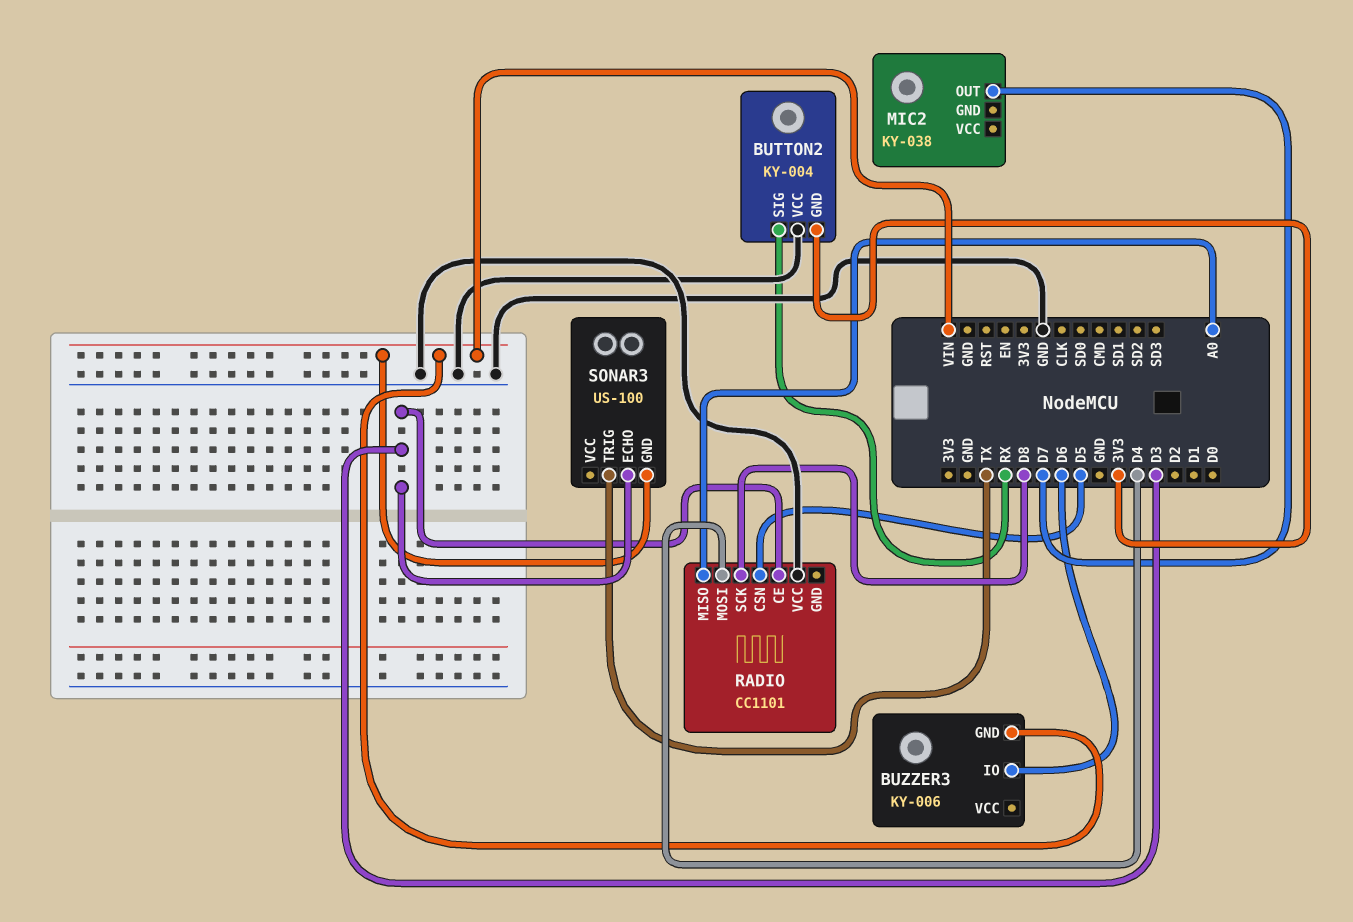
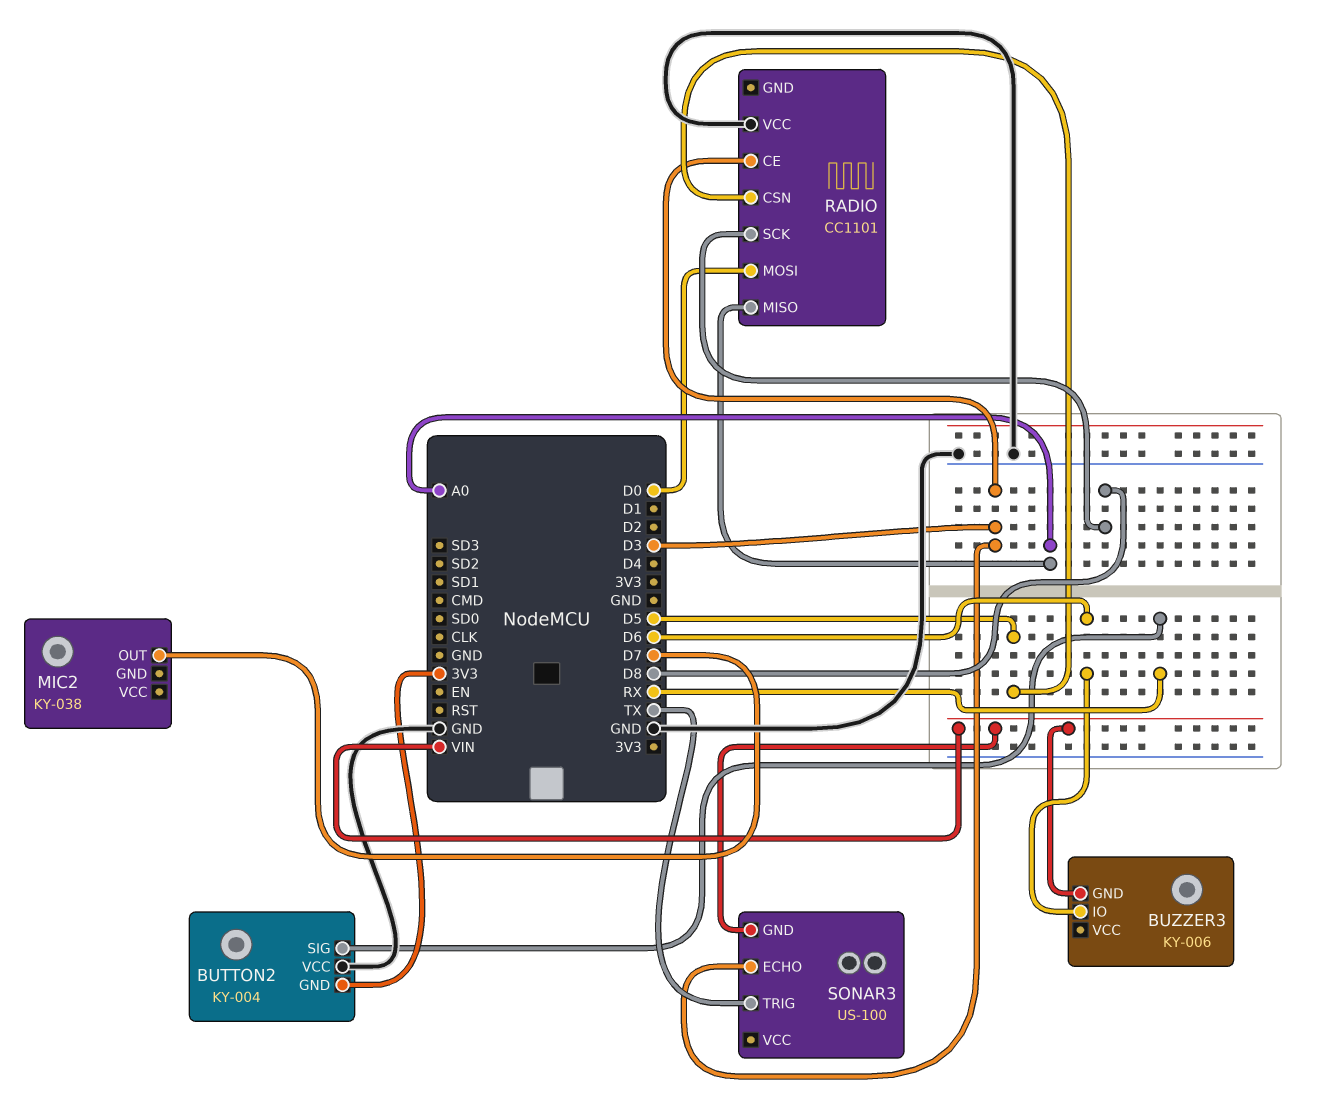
RADIO pin MOSI: D4 -> D0

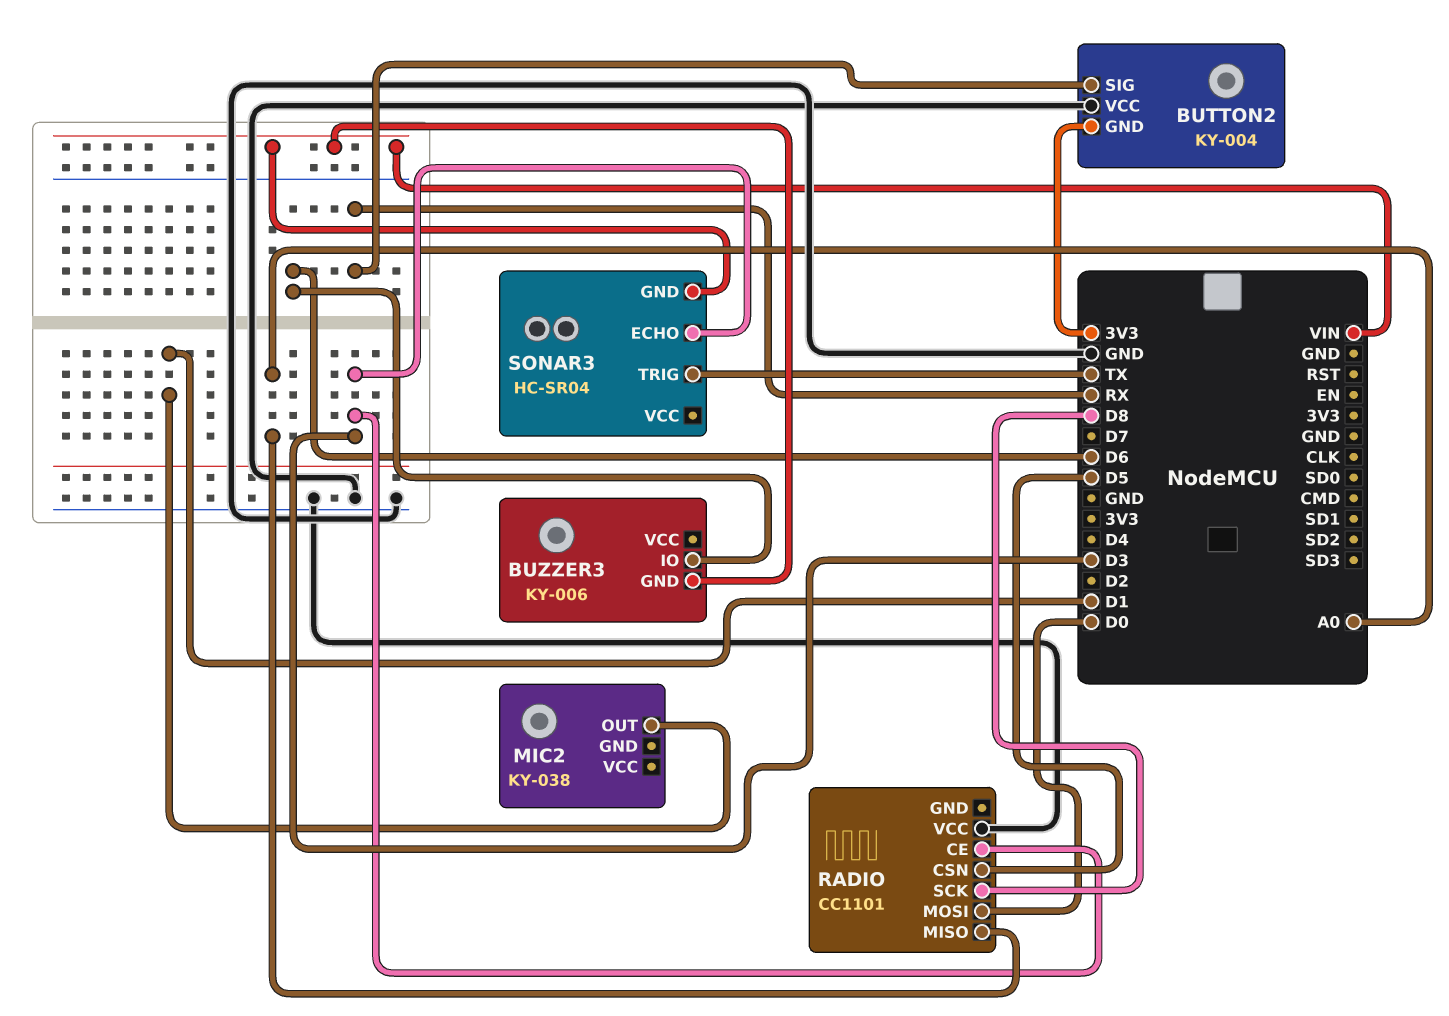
MIC2 pin OUT: D7 -> D1
SONAR3: US-100 -> HC-SR04

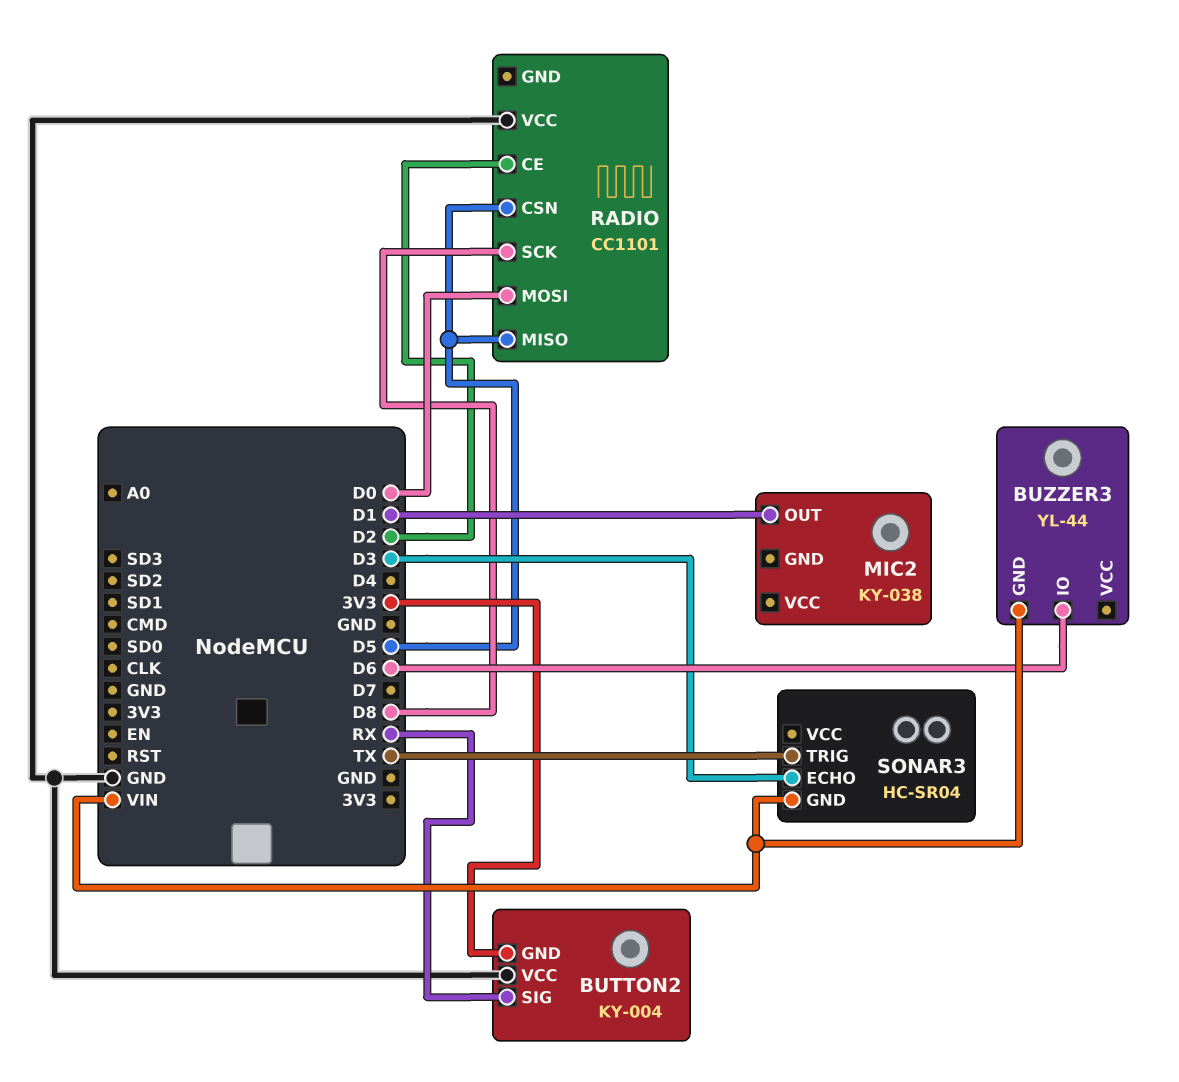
BUZZER3: KY-006 -> YL-44
RADIO pin CE: D3 -> D2
RADIO pin MISO: A0 -> D5

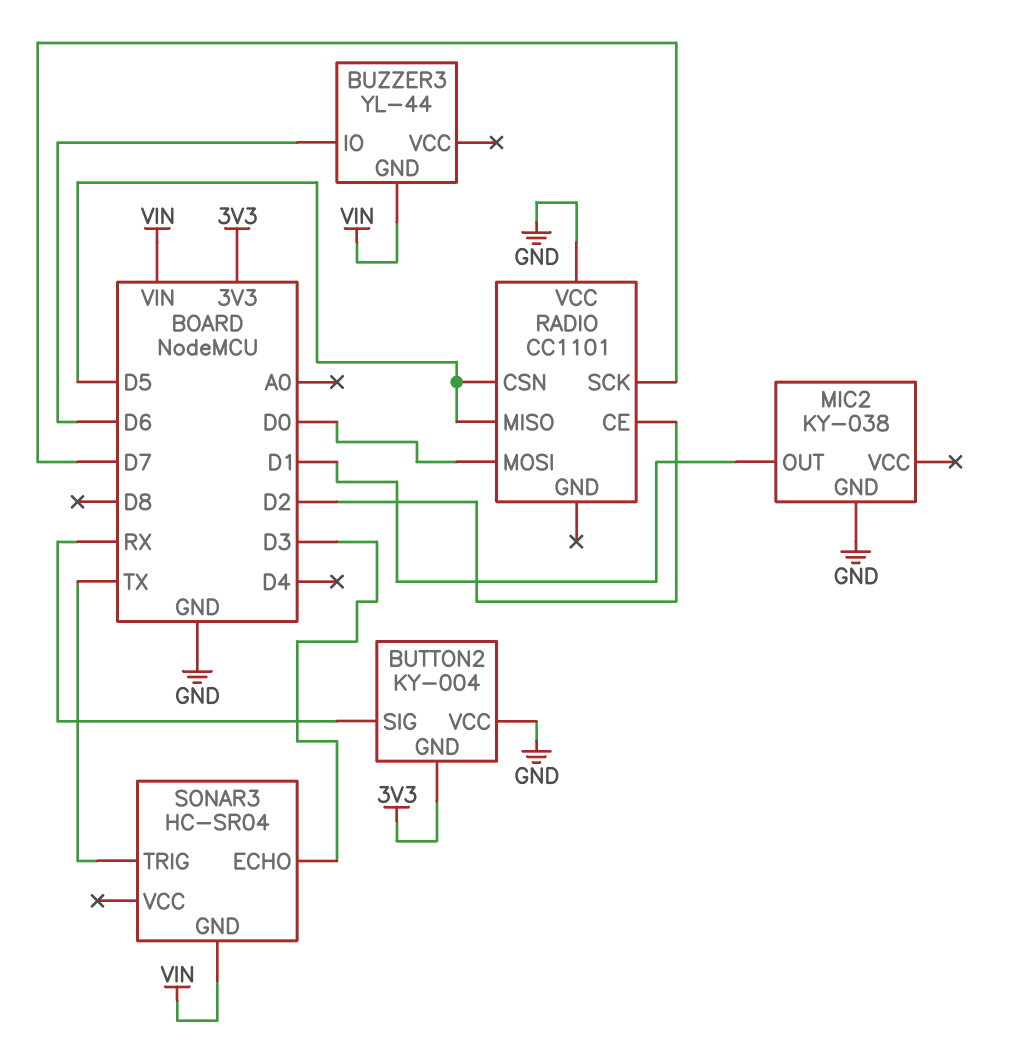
MIC2 pin GND: none -> GND
RADIO pin SCK: D8 -> D7

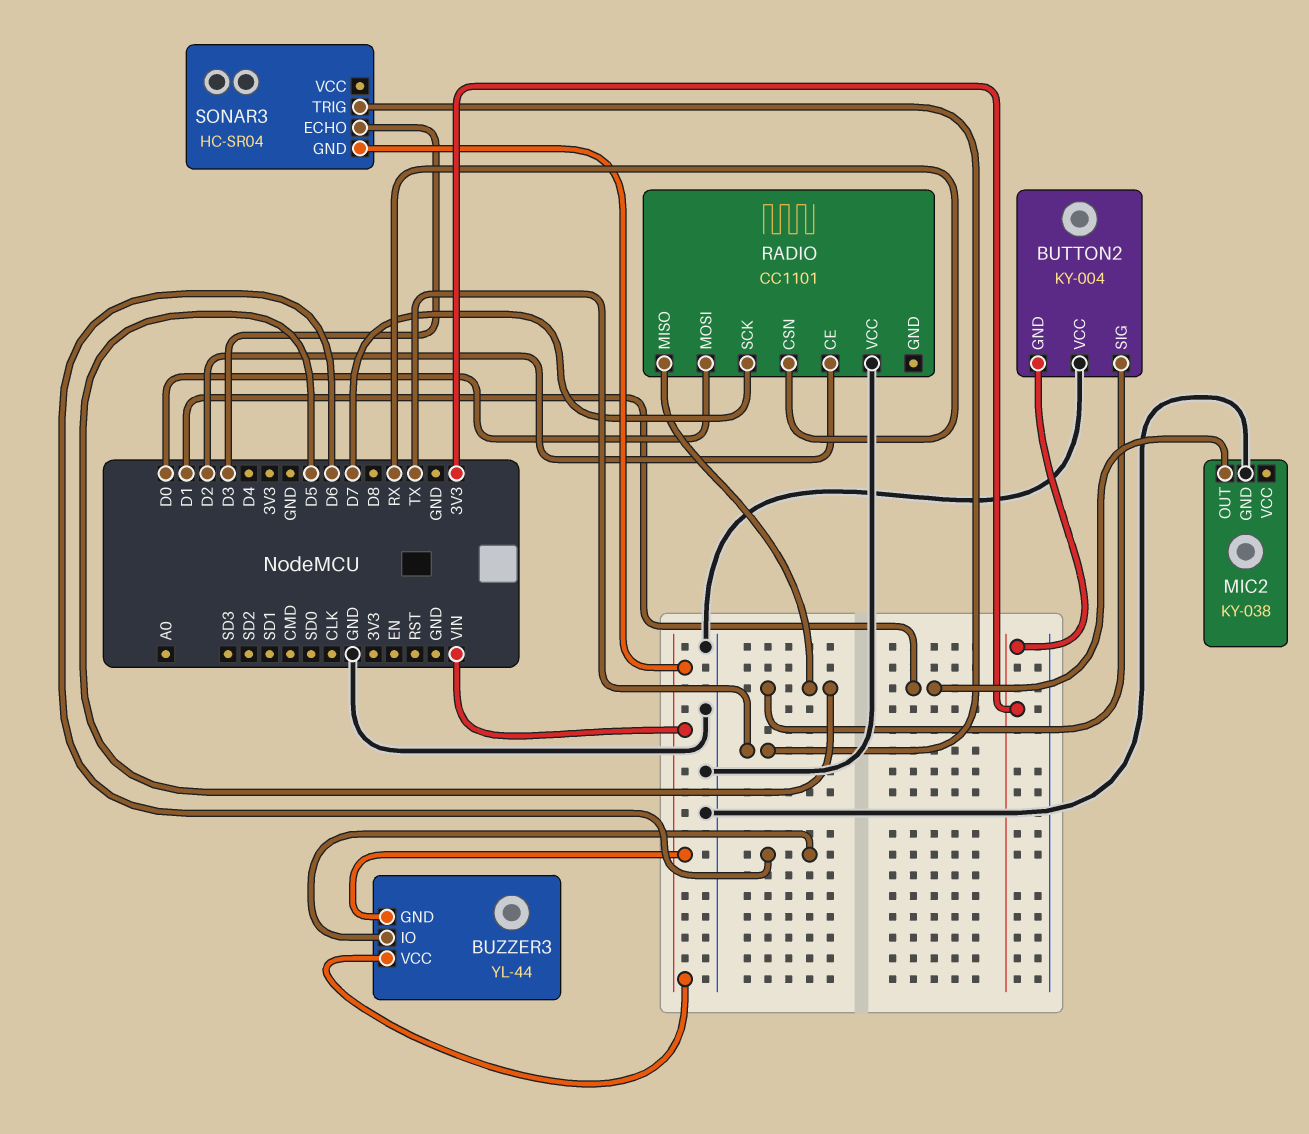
BUTTON2 pin SIG: RX -> D5
BUZZER3 pin VCC: none -> VIN
RADIO pin CSN: D5 -> RX

